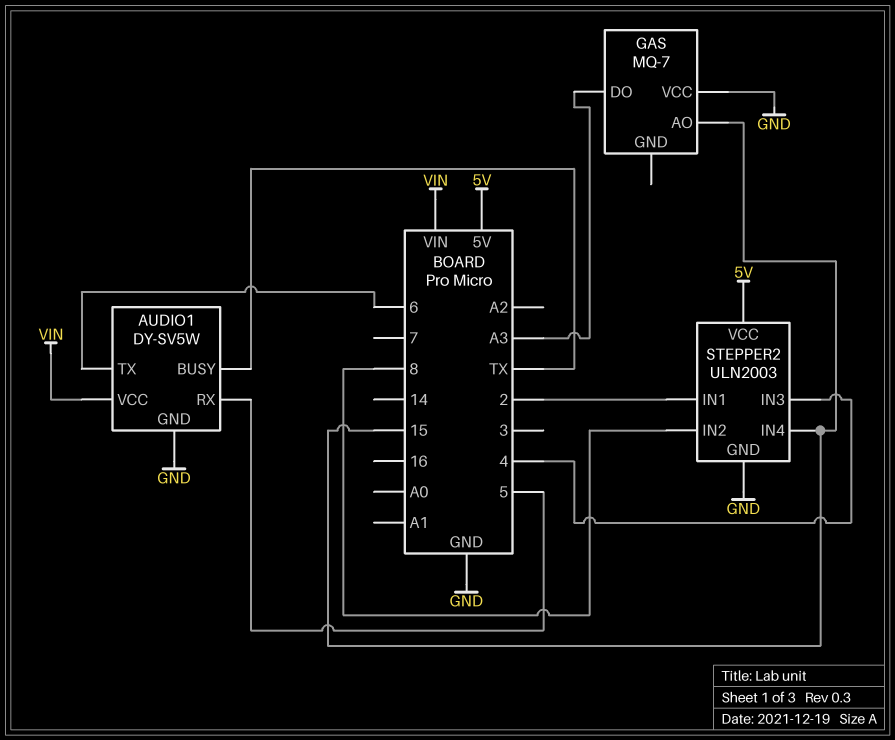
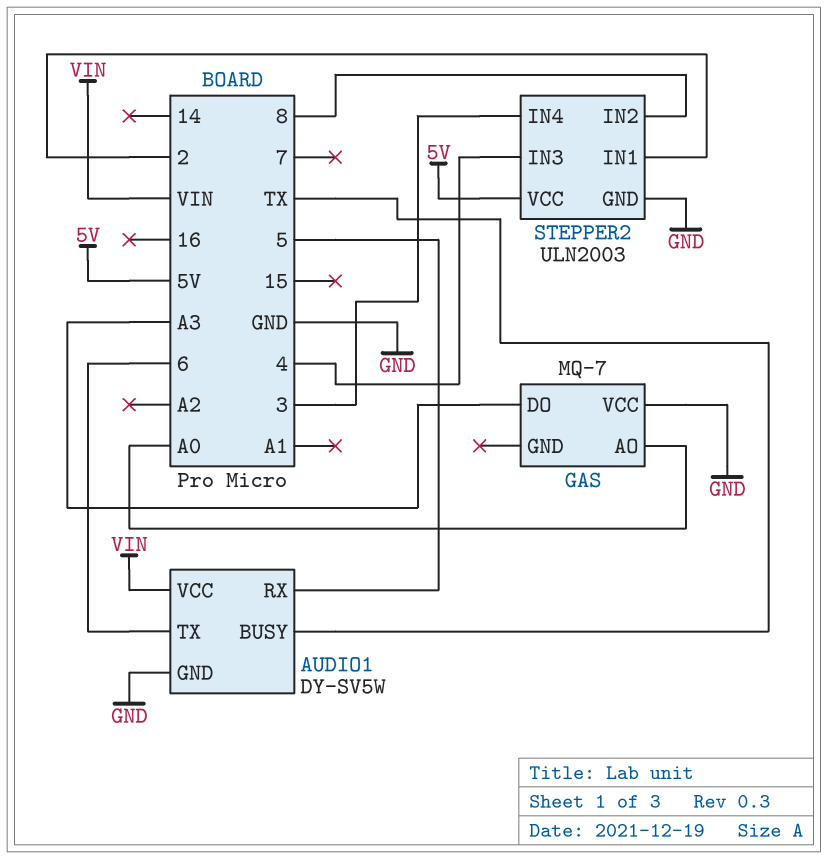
GAS pin AO: 15 -> A0
STEPPER2 pin IN4: 15 -> 3

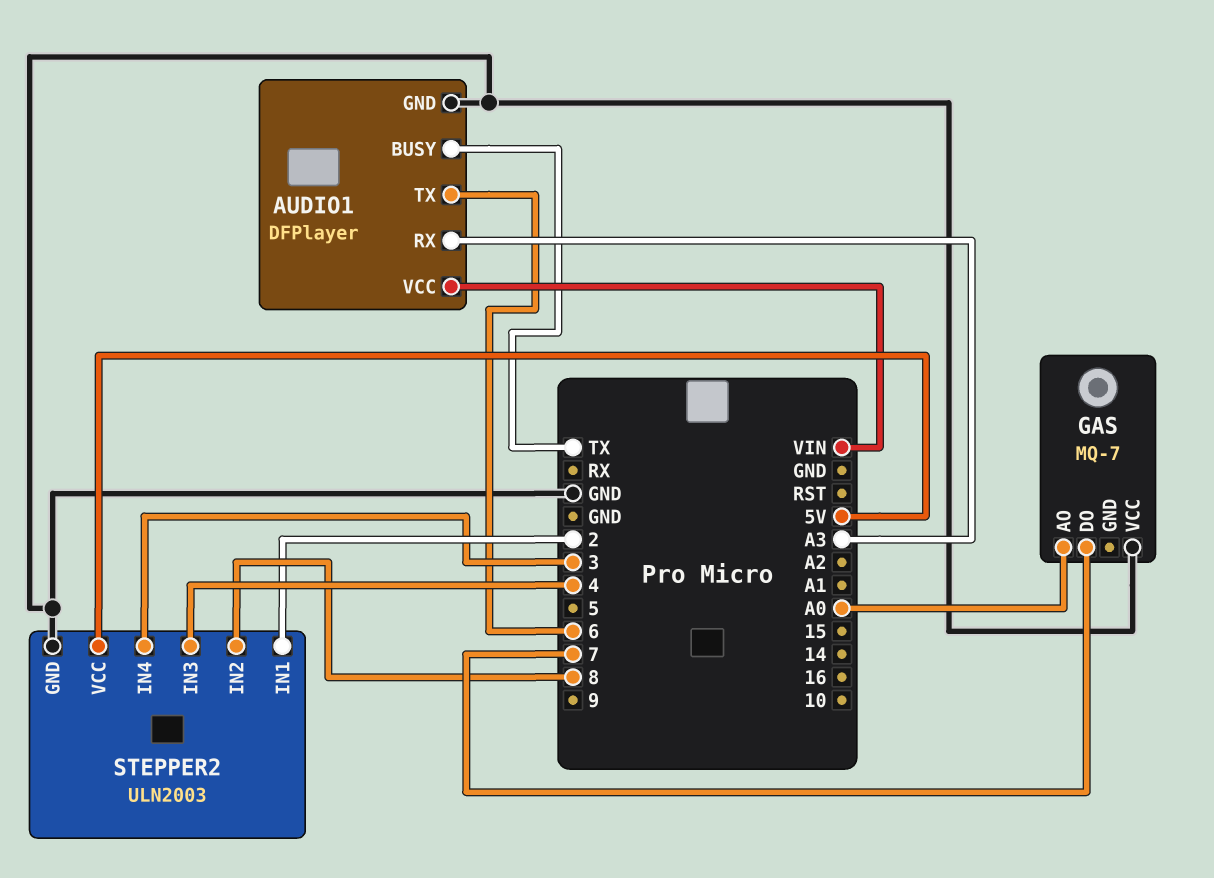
AUDIO1: DY-SV5W -> DFPlayer
AUDIO1 pin RX: 5 -> A3
GAS pin DO: A3 -> 7

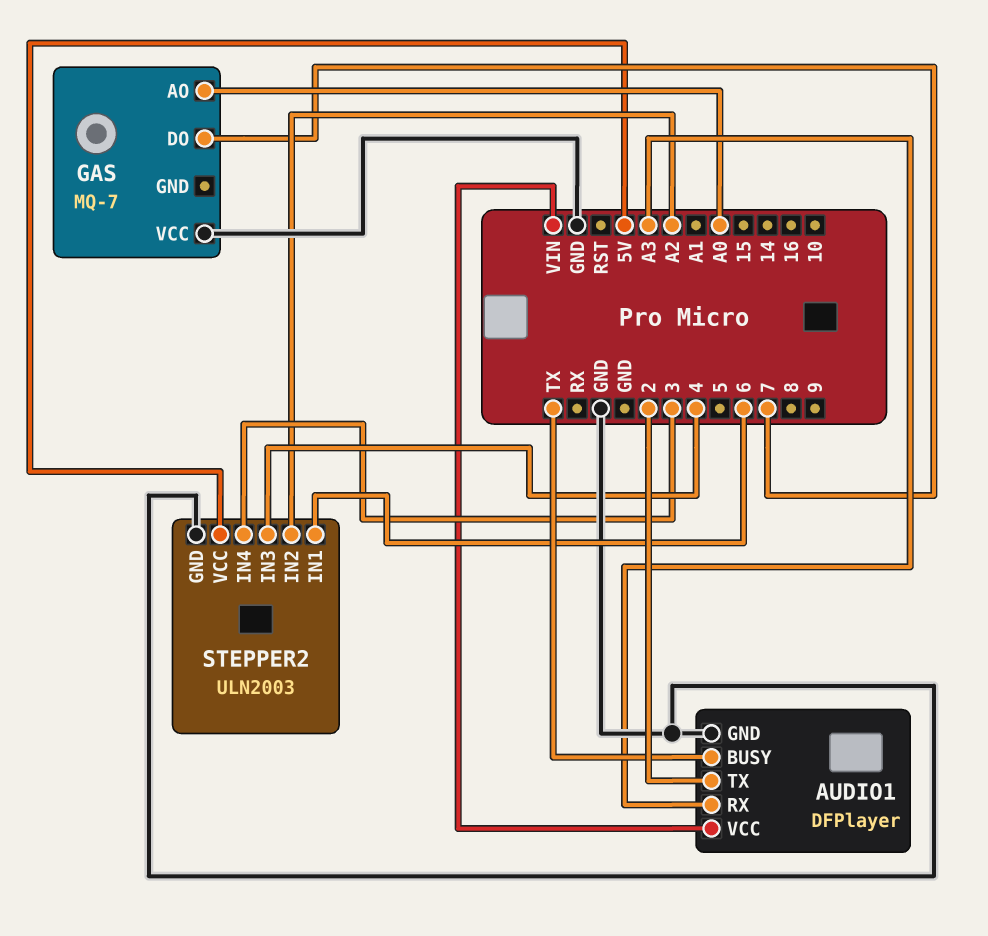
AUDIO1 pin TX: 6 -> 2
STEPPER2 pin IN1: 2 -> 6
STEPPER2 pin IN2: 8 -> A2

